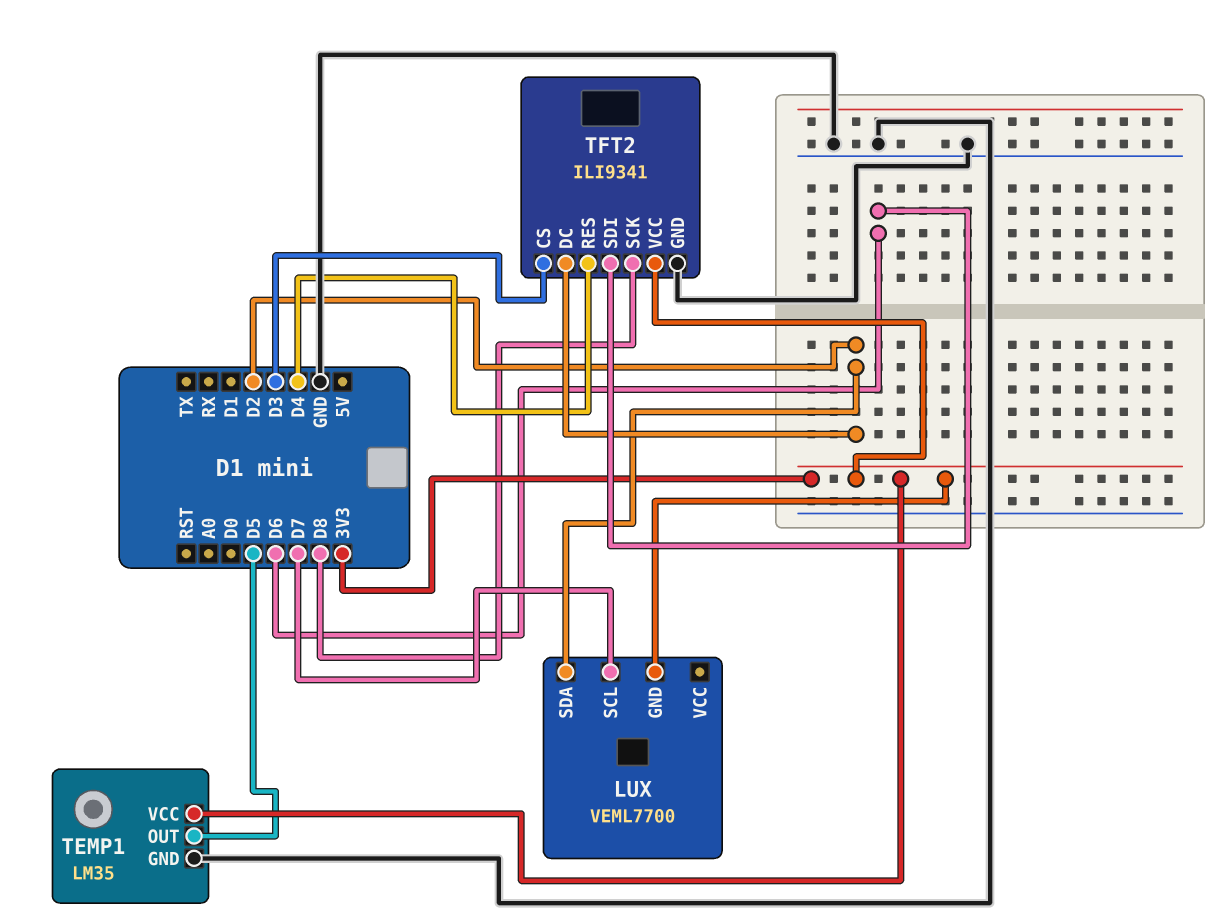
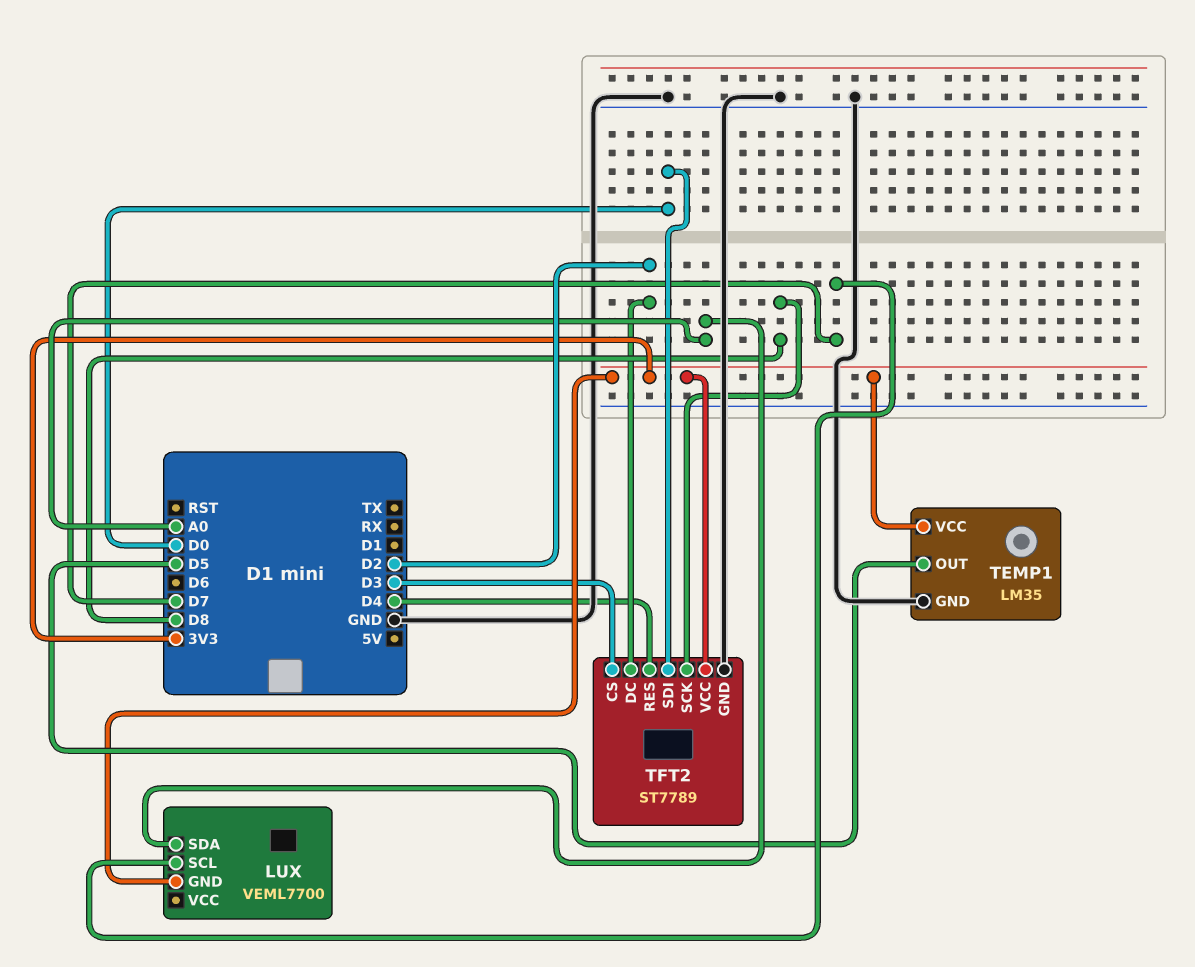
LUX pin SDA: D2 -> A0
TFT2: ILI9341 -> ST7789
TFT2 pin SDI: D6 -> D0

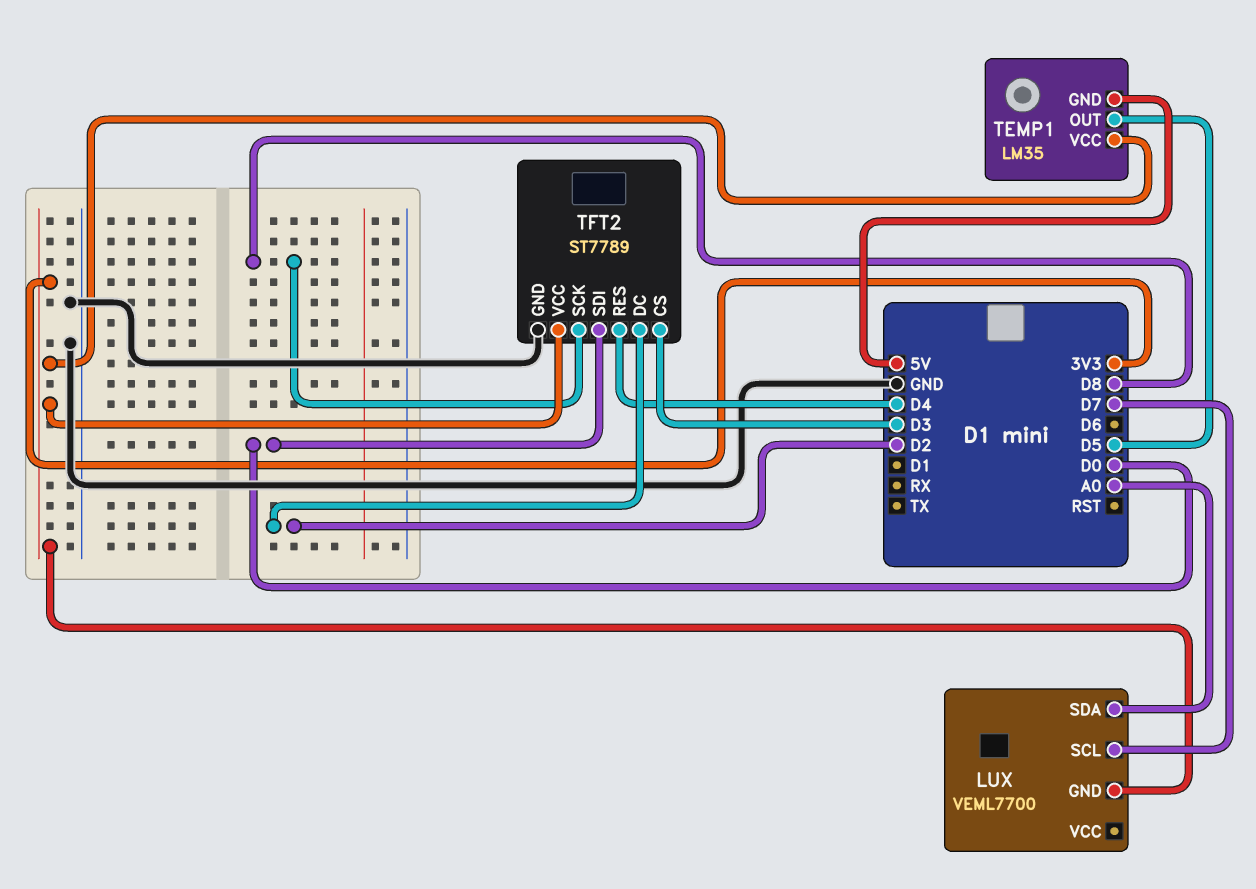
TEMP1 pin GND: GND -> 5V

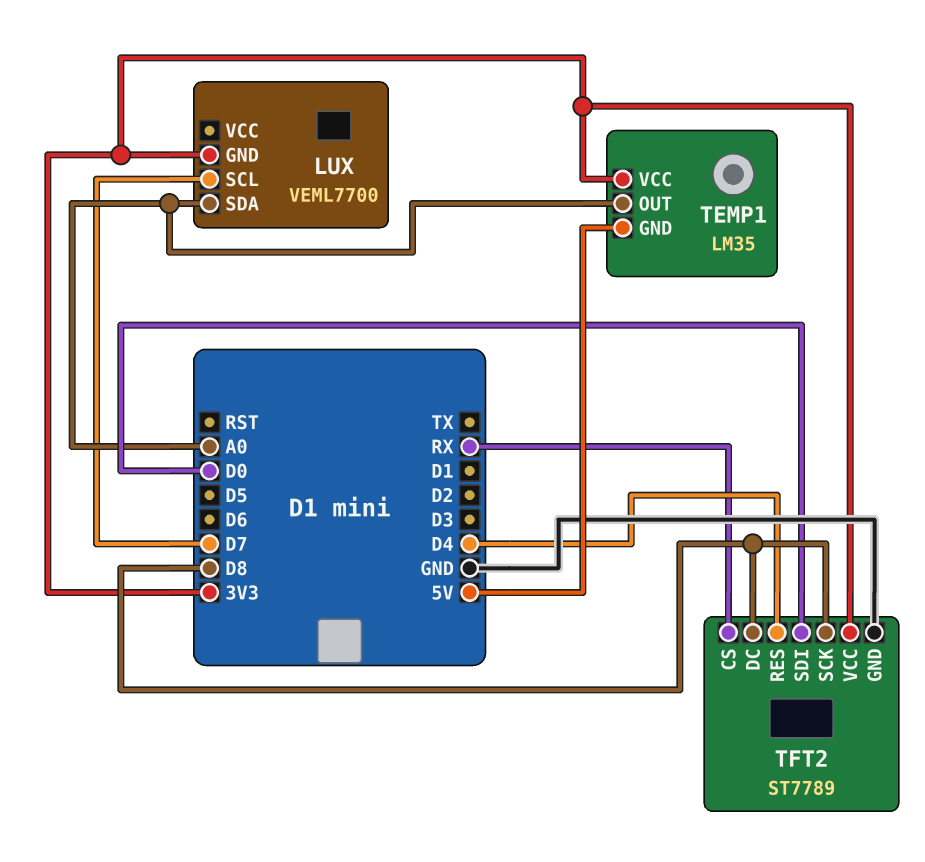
TEMP1 pin OUT: D5 -> A0
TFT2 pin CS: D3 -> RX
TFT2 pin DC: D2 -> D8

